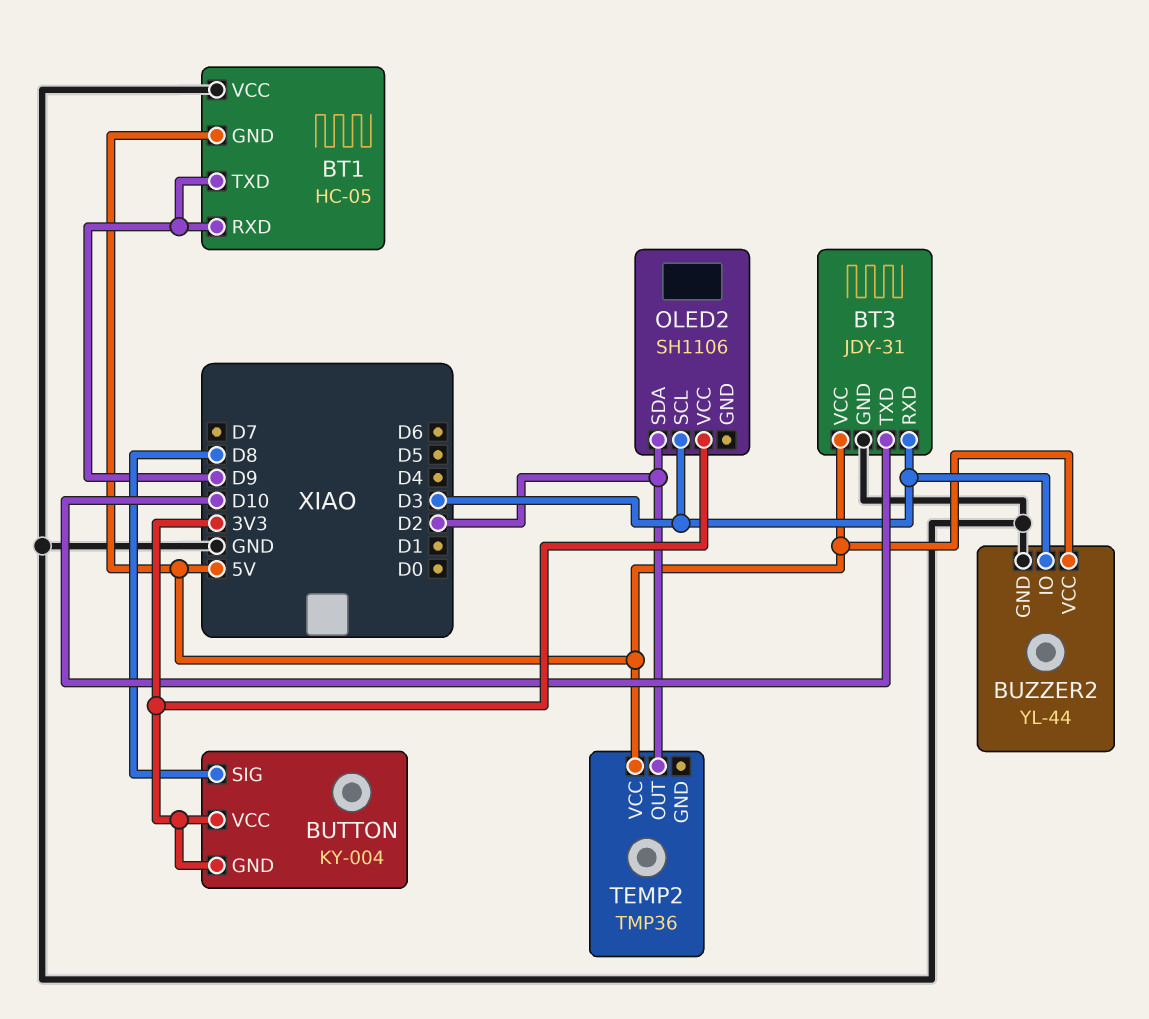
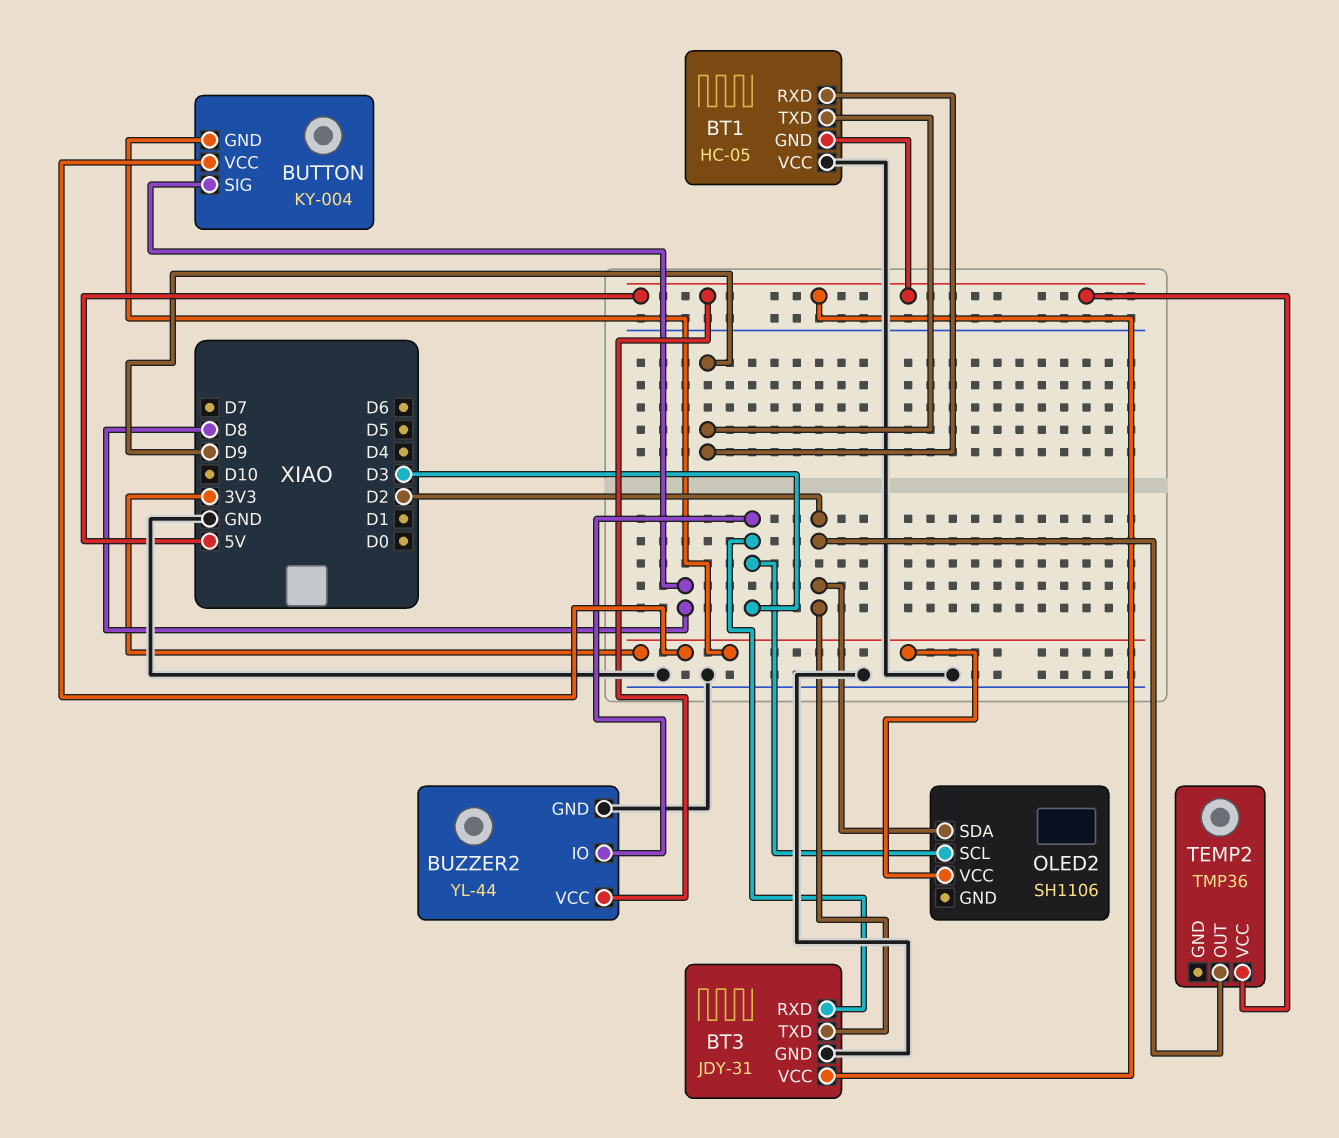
BT3 pin TXD: D10 -> D2

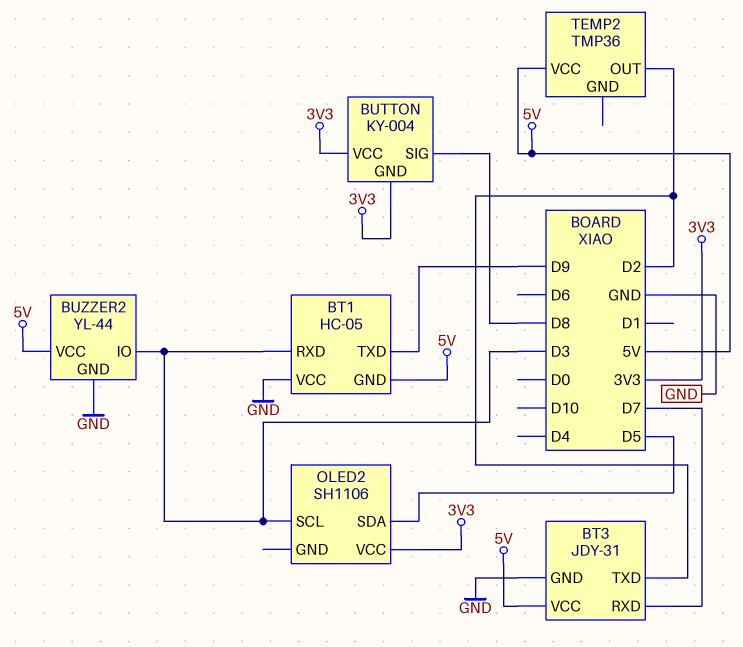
BT1 pin RXD: D9 -> D3
BT3 pin RXD: D3 -> D7
OLED2 pin SDA: D2 -> D5

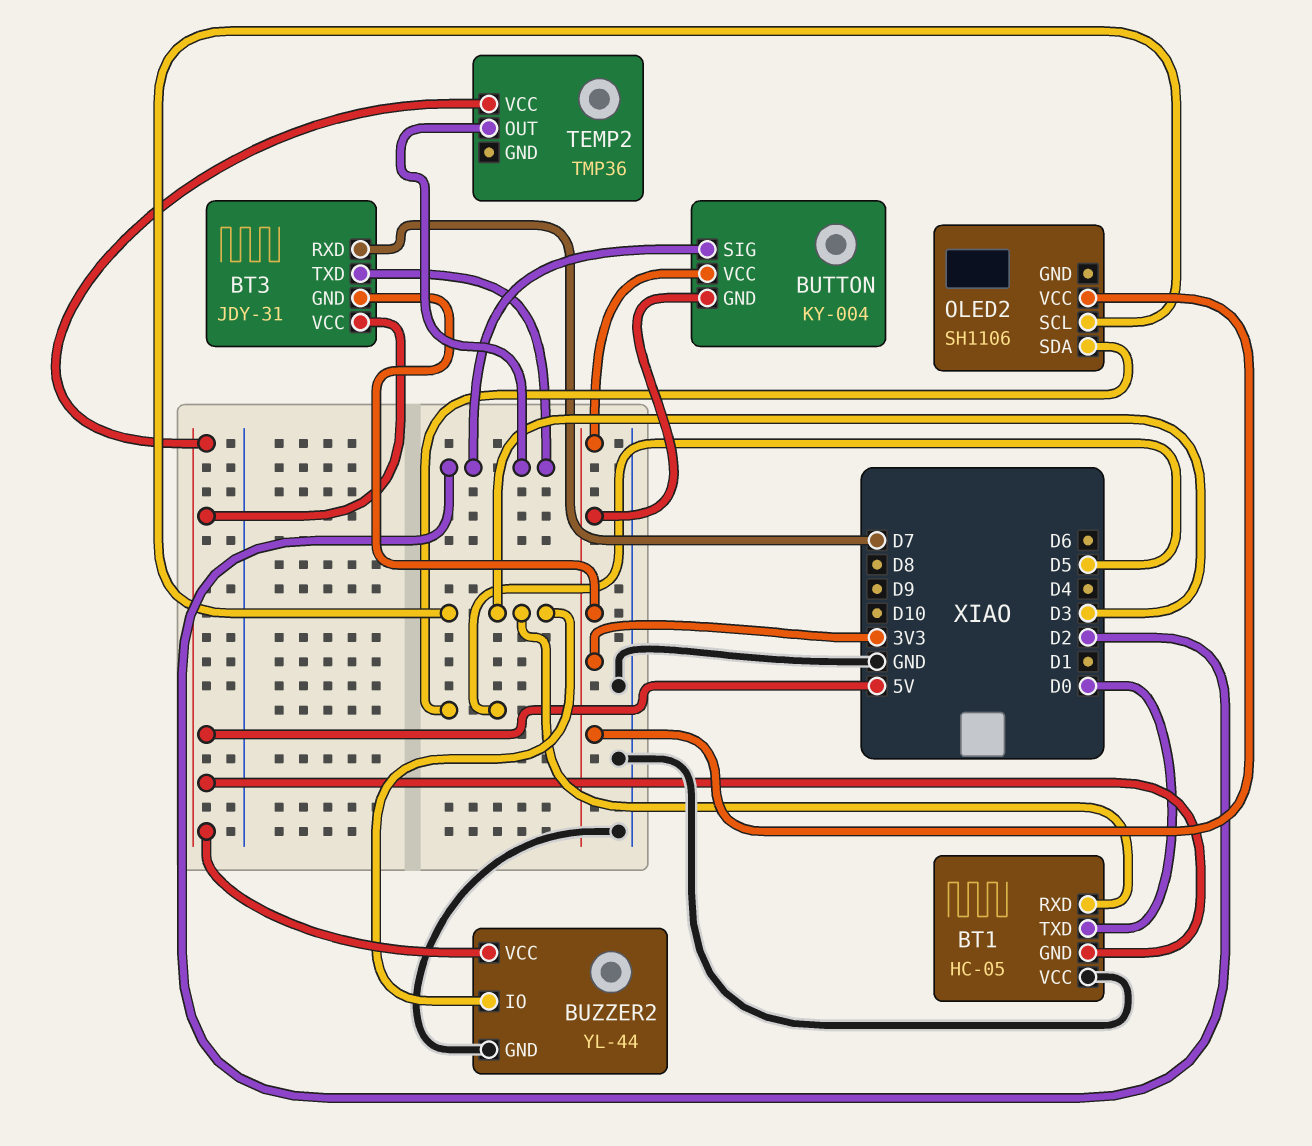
BT1 pin TXD: D9 -> D0
BT3 pin GND: GND -> 3V3
BUTTON pin SIG: D8 -> D2

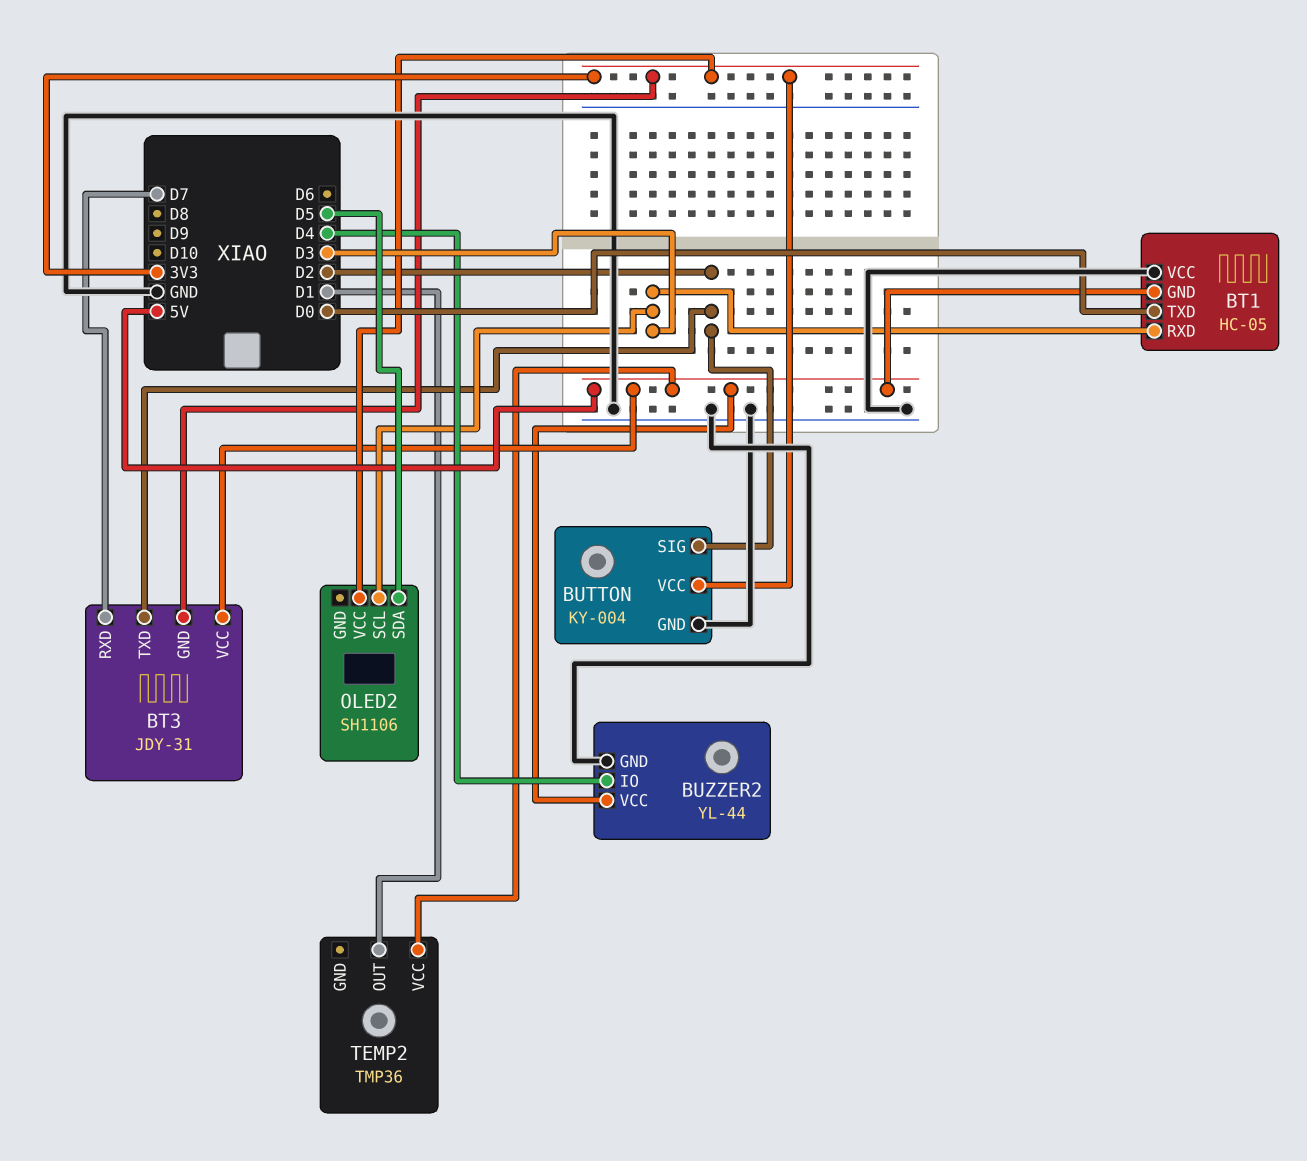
BUTTON pin GND: 3V3 -> GND
BUZZER2 pin IO: D3 -> D4
TEMP2 pin OUT: D2 -> D1

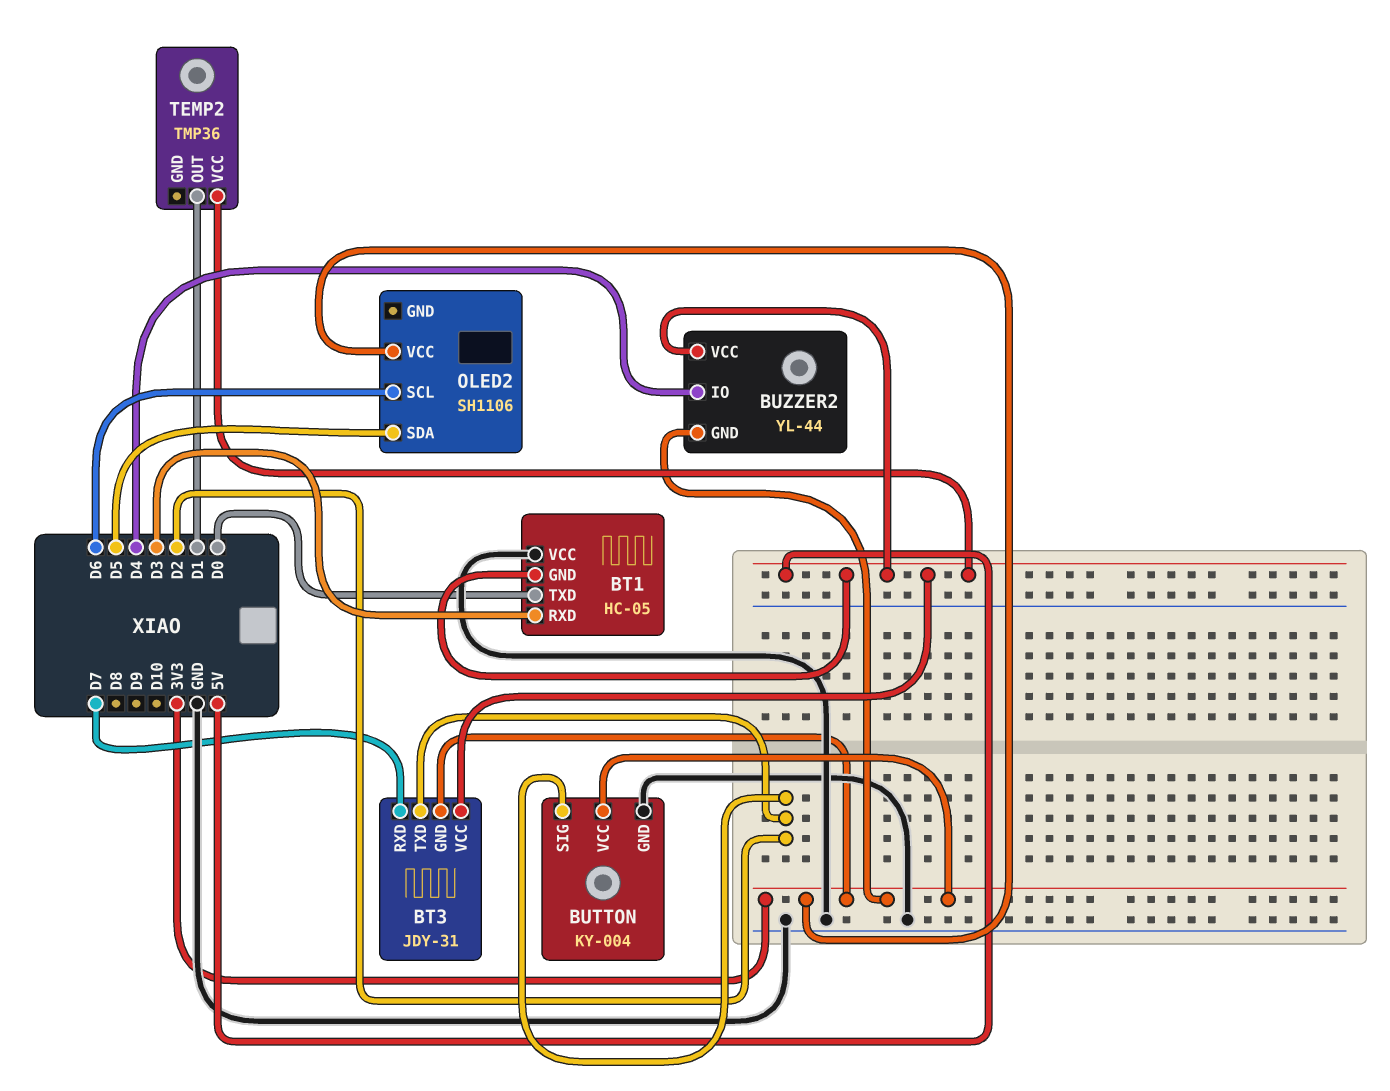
BUZZER2 pin GND: GND -> 3V3
OLED2 pin SCL: D3 -> D6

